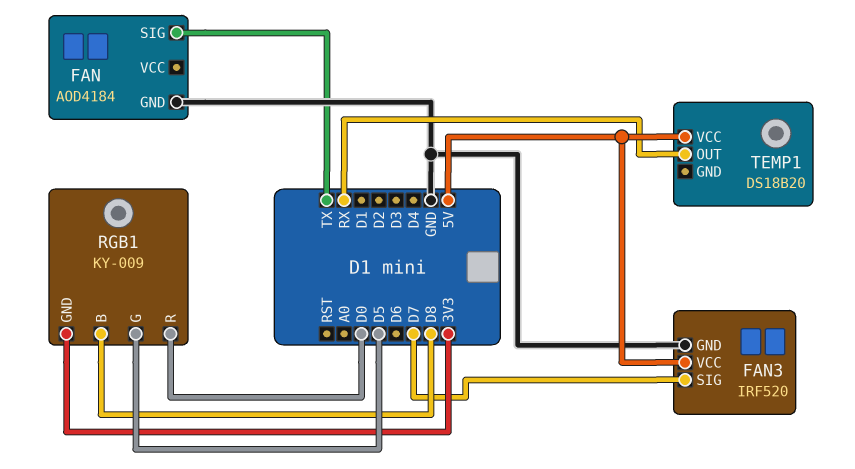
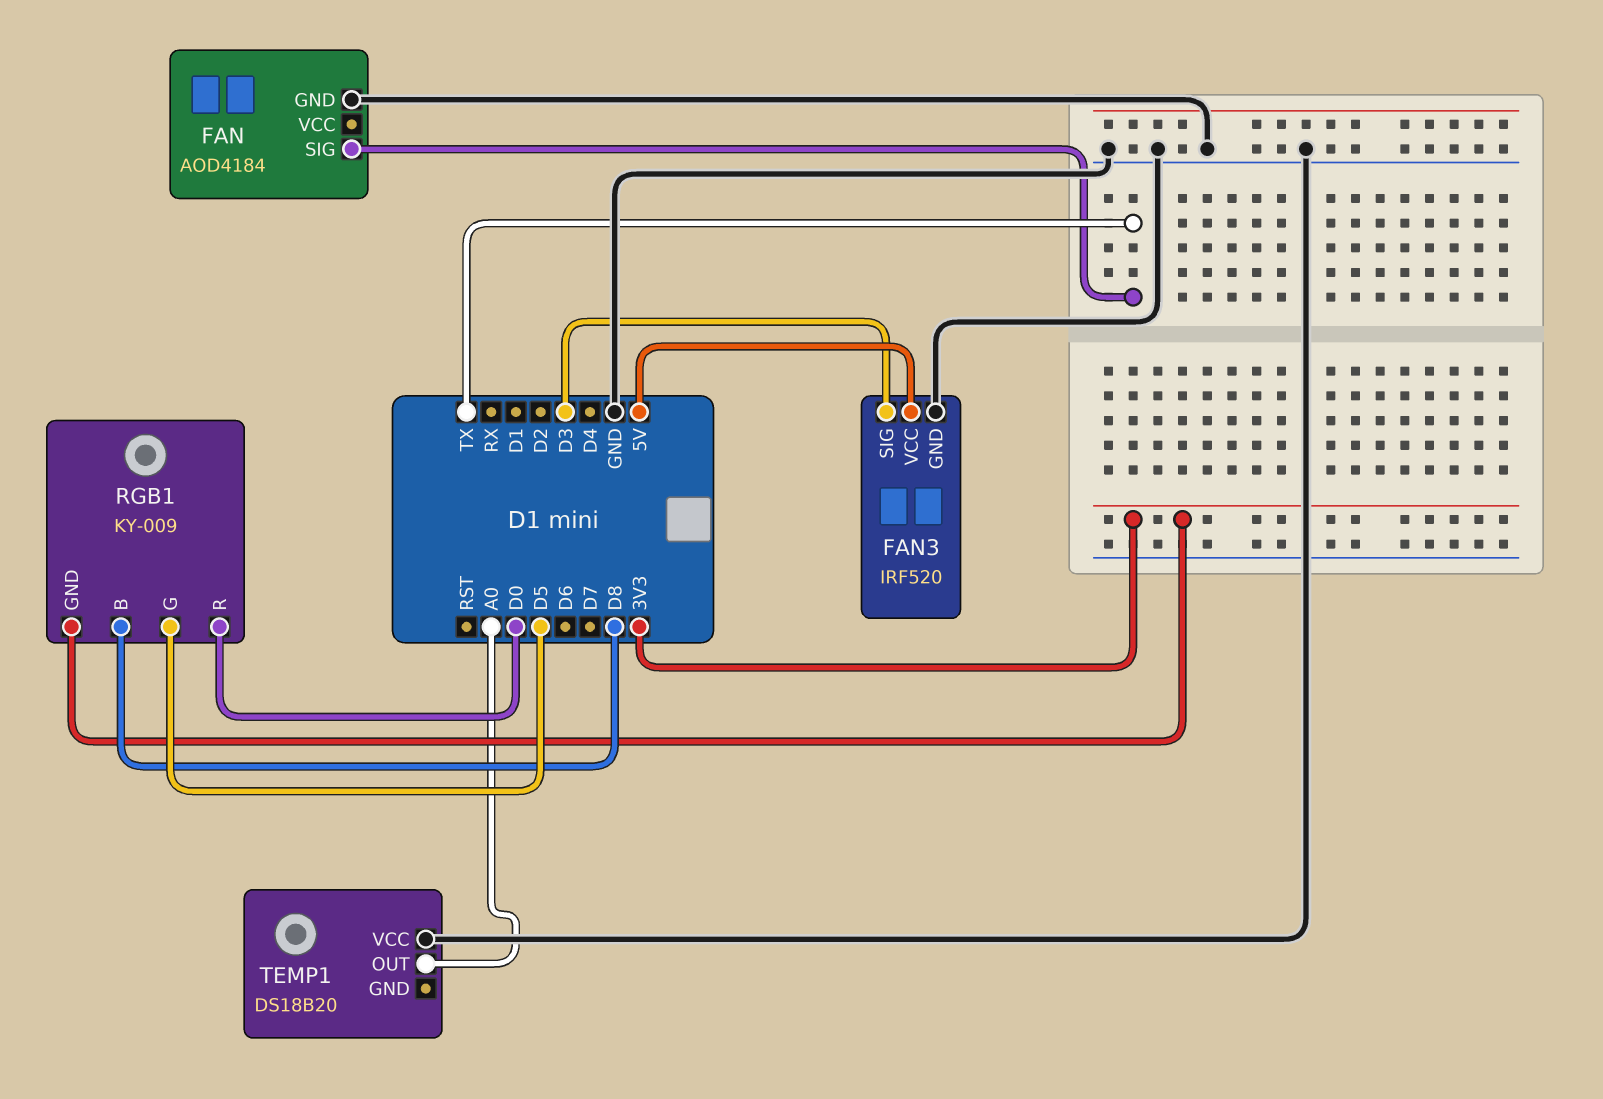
FAN3 pin SIG: D7 -> D3
TEMP1 pin OUT: RX -> A0
TEMP1 pin VCC: 5V -> GND

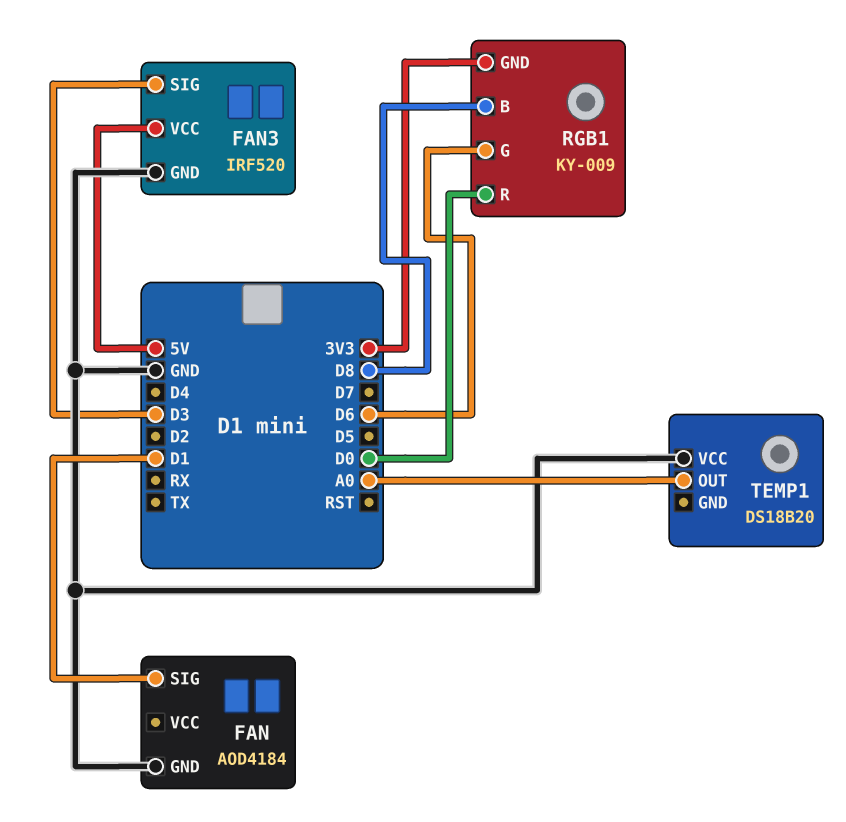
FAN pin SIG: TX -> D1
RGB1 pin G: D5 -> D6

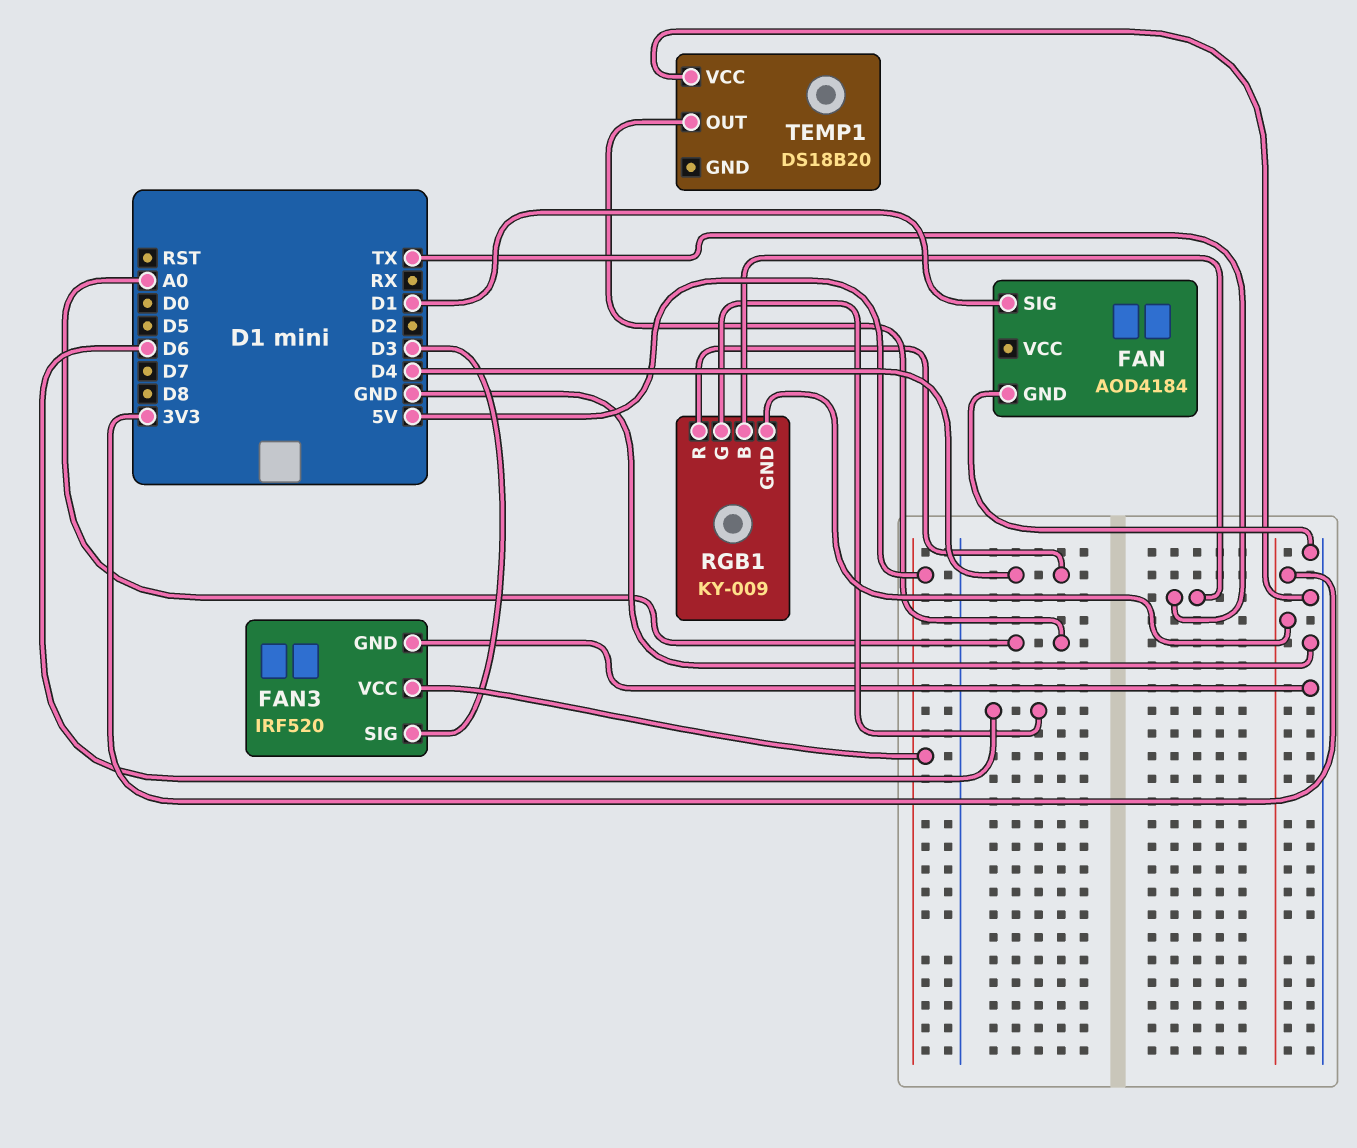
RGB1 pin B: D8 -> TX
RGB1 pin R: D0 -> D4

